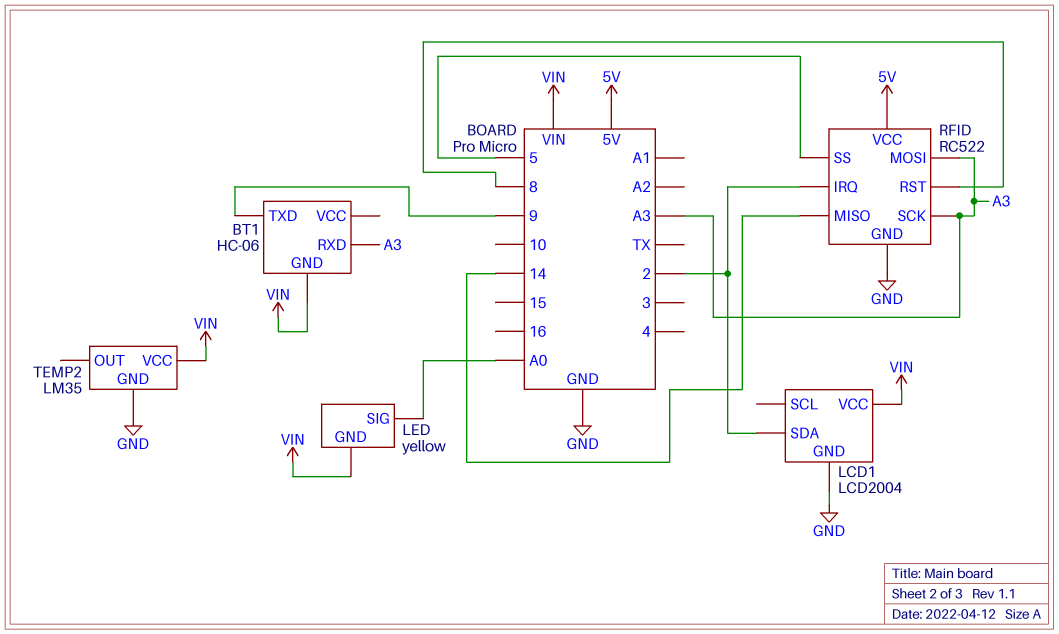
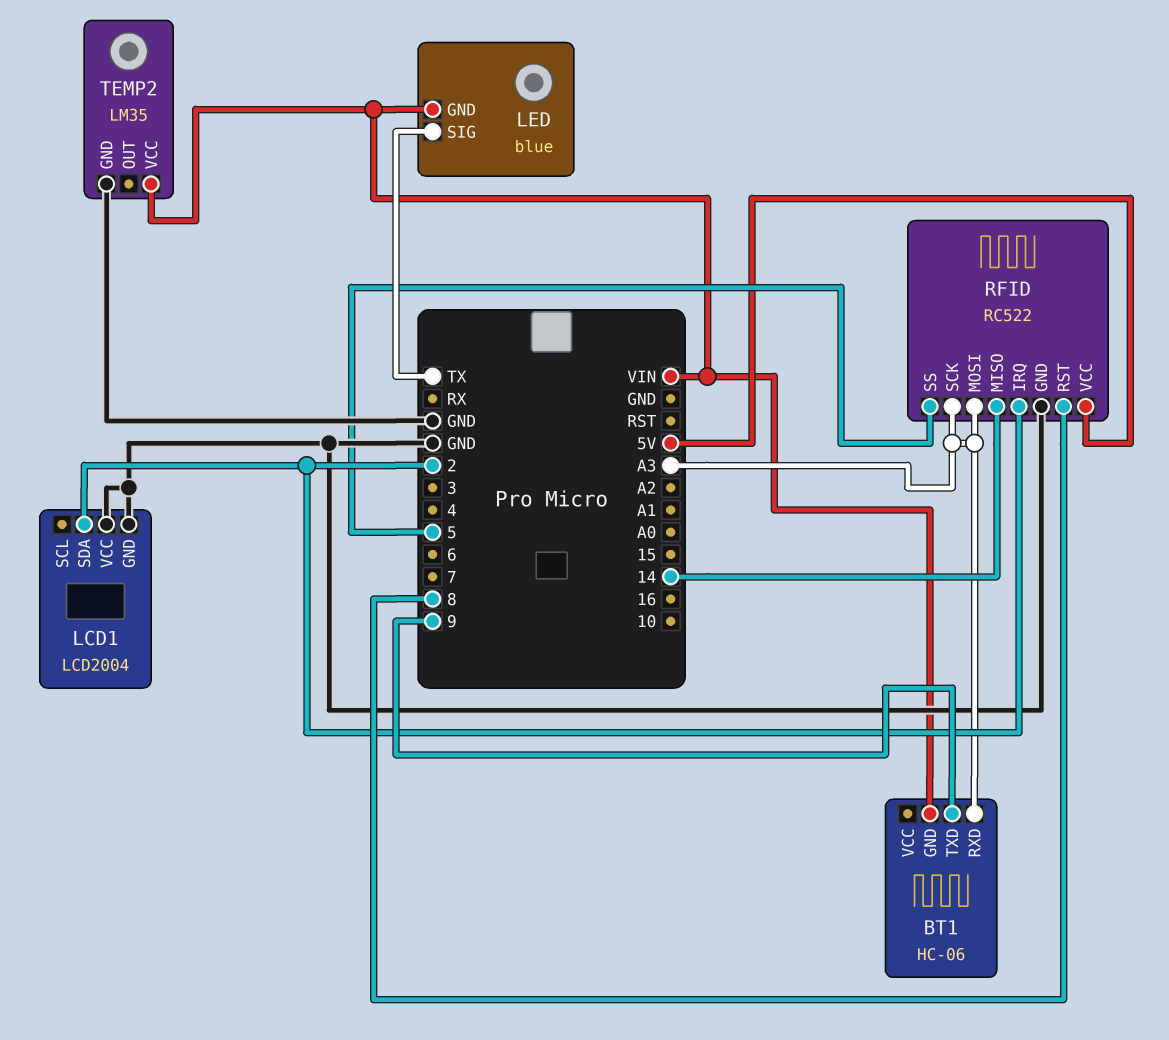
LCD1 pin VCC: VIN -> GND
LED: yellow -> blue
LED pin SIG: A0 -> TX

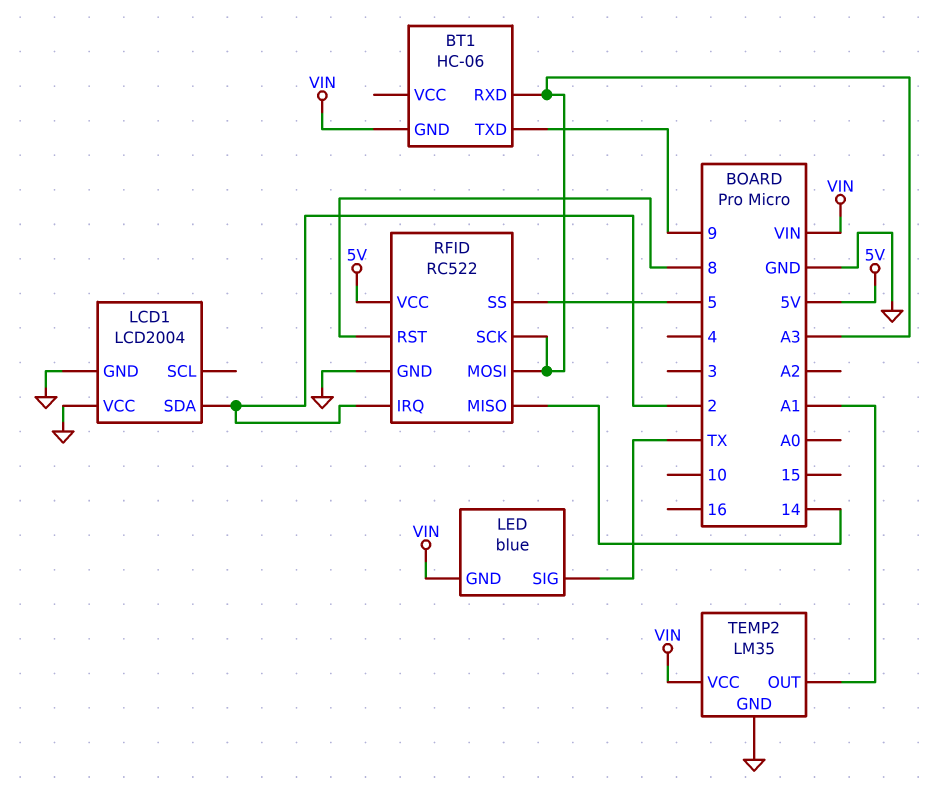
TEMP2 pin OUT: none -> A1

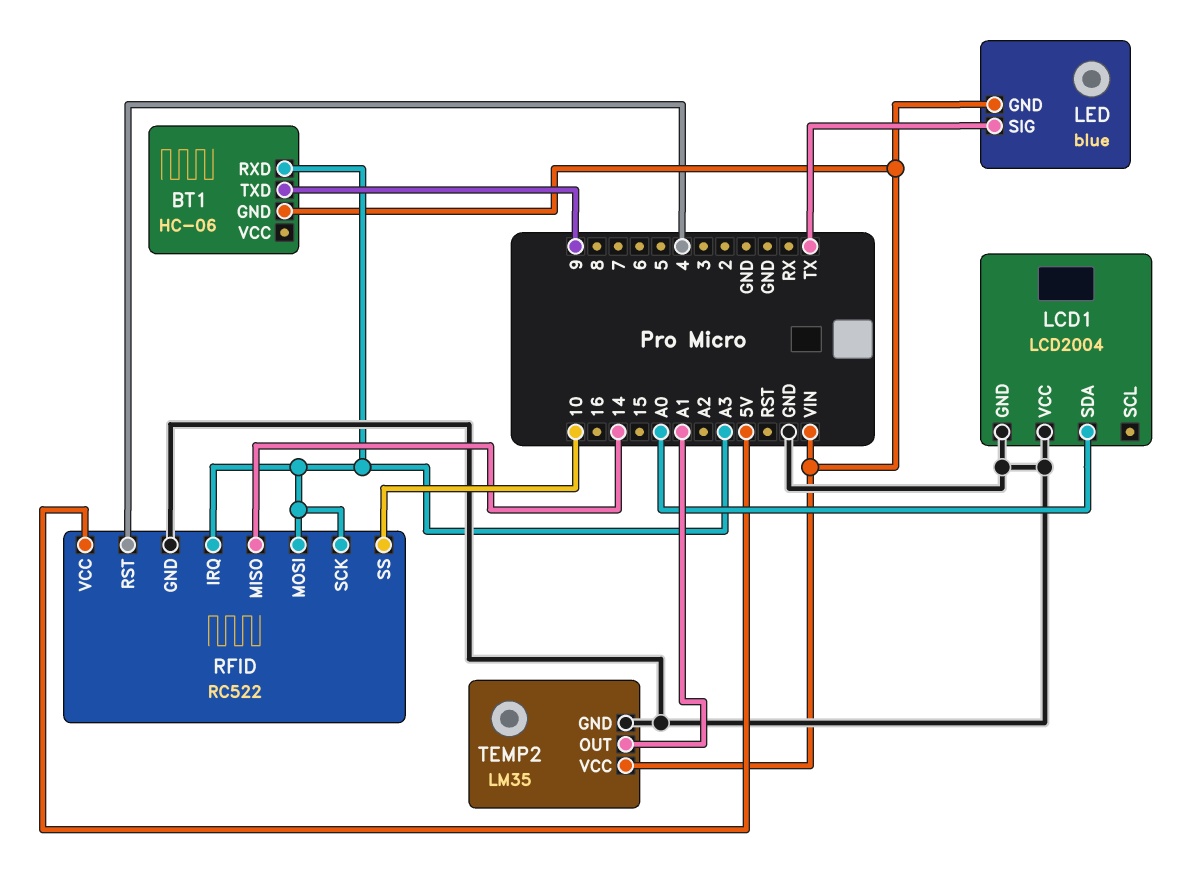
LCD1 pin SDA: 2 -> A0
RFID pin IRQ: 2 -> A3
RFID pin RST: 8 -> 4
RFID pin SS: 5 -> 10

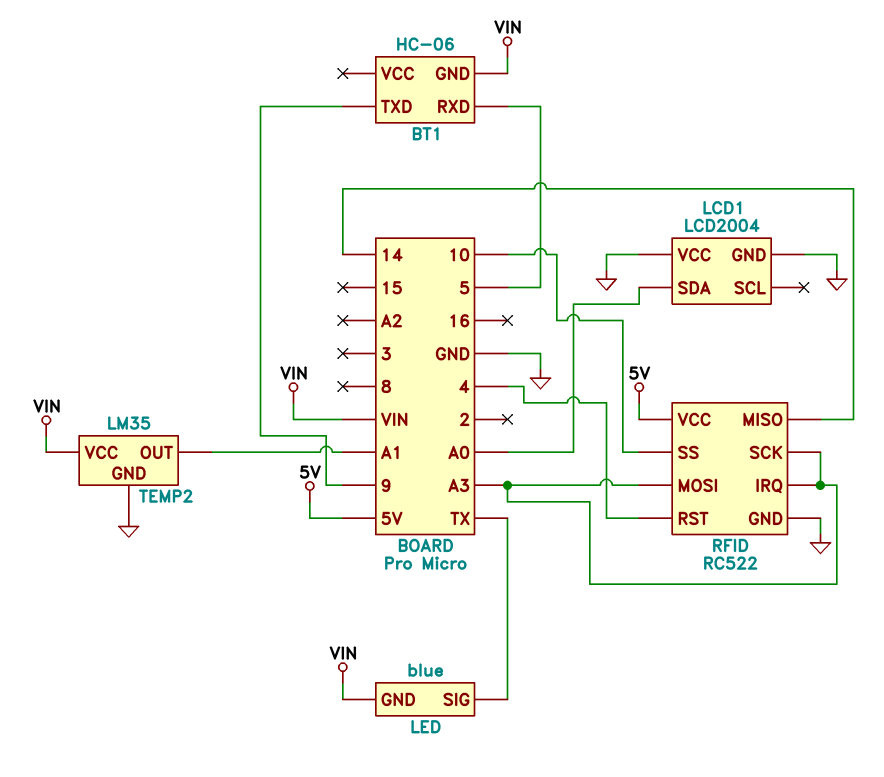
BT1 pin RXD: A3 -> 5

